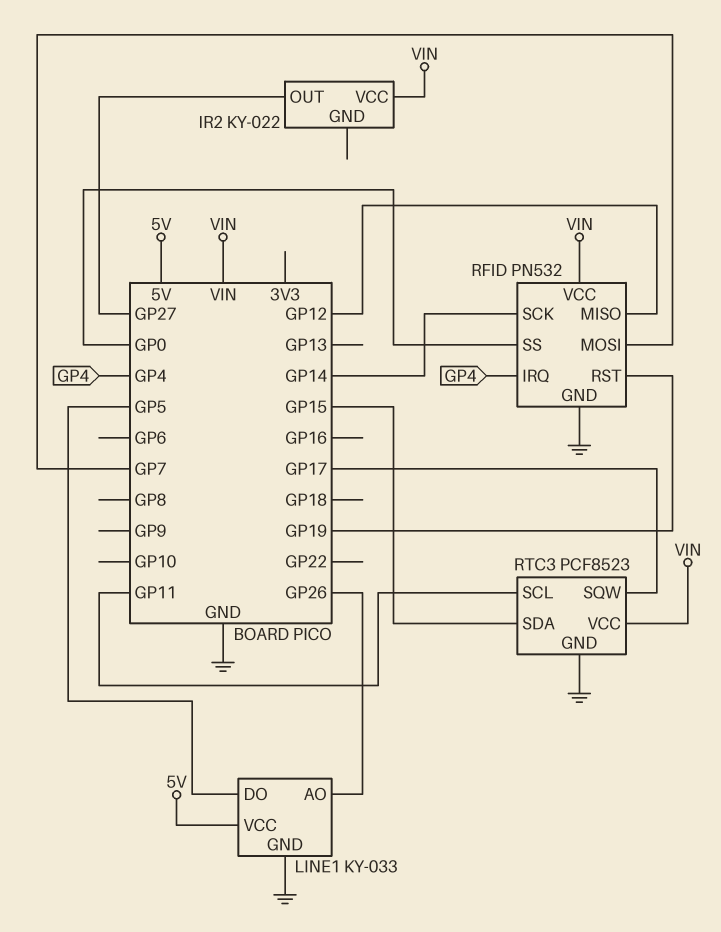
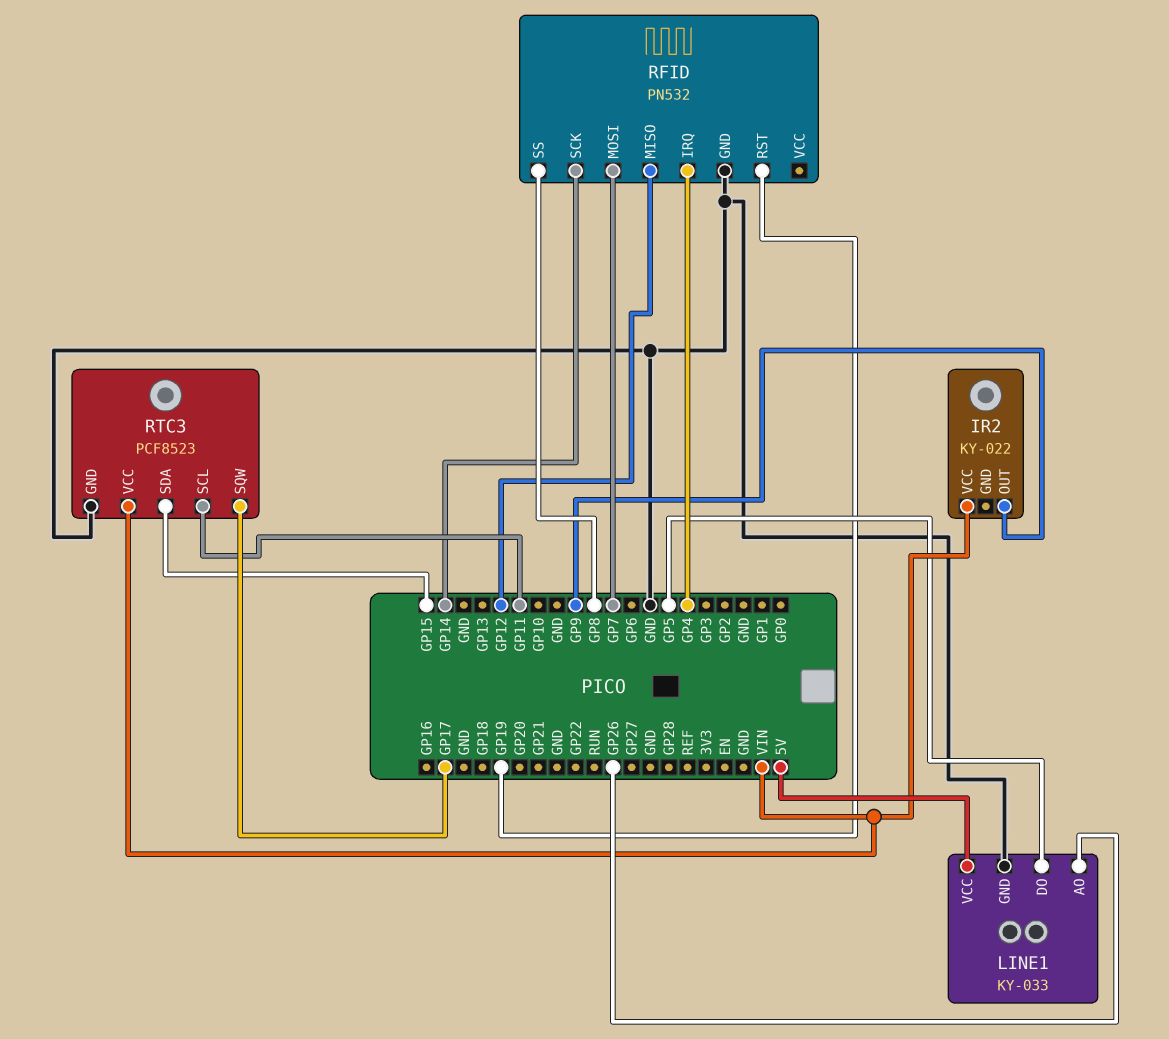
IR2 pin OUT: GP27 -> GP9
RFID pin SS: GP0 -> GP8
RFID pin VCC: VIN -> none

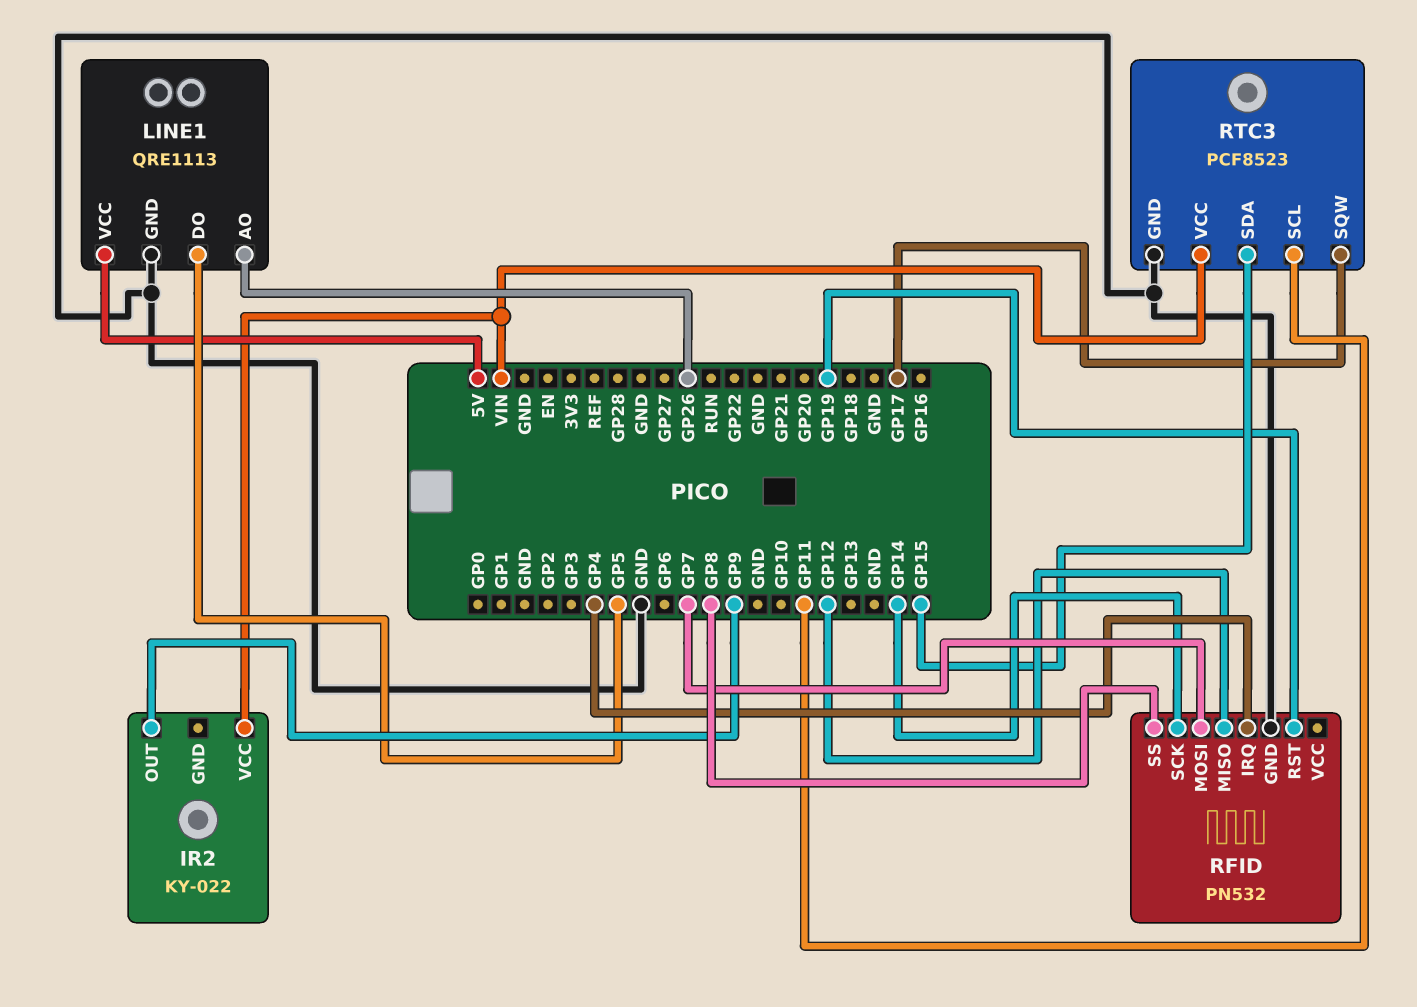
LINE1: KY-033 -> QRE1113

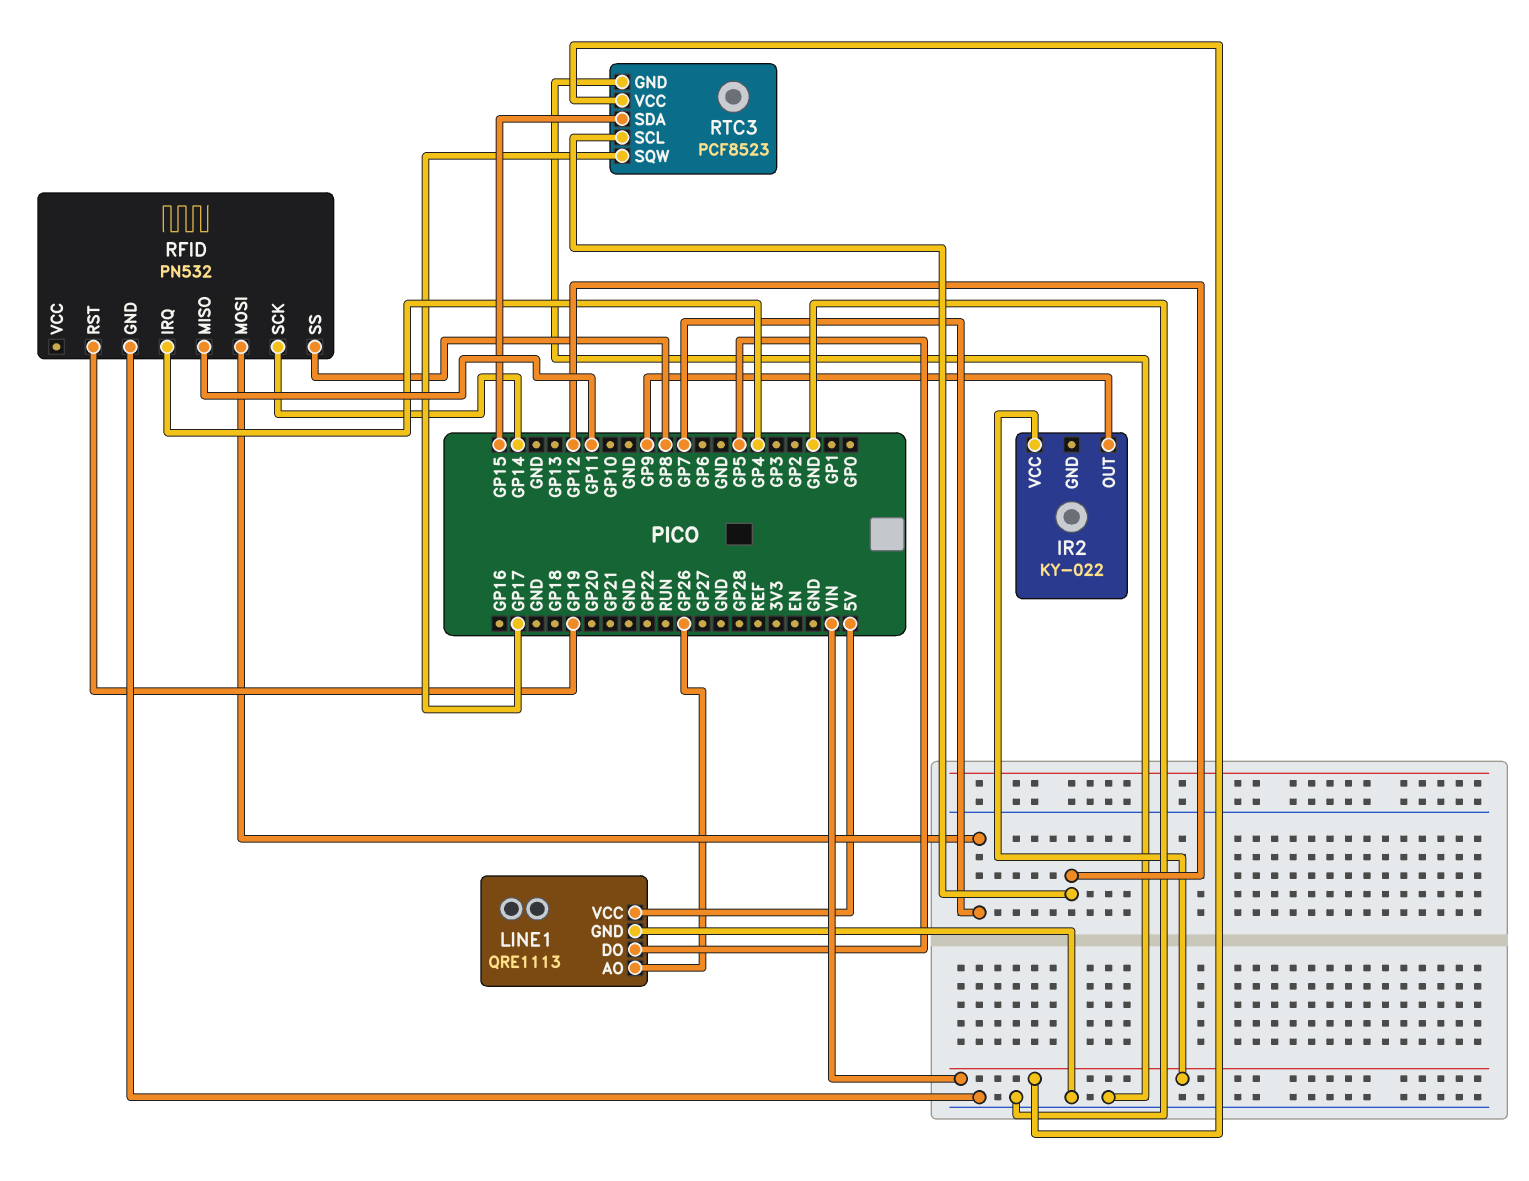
RFID pin MISO: GP12 -> GP11
RTC3 pin SCL: GP11 -> GP12

